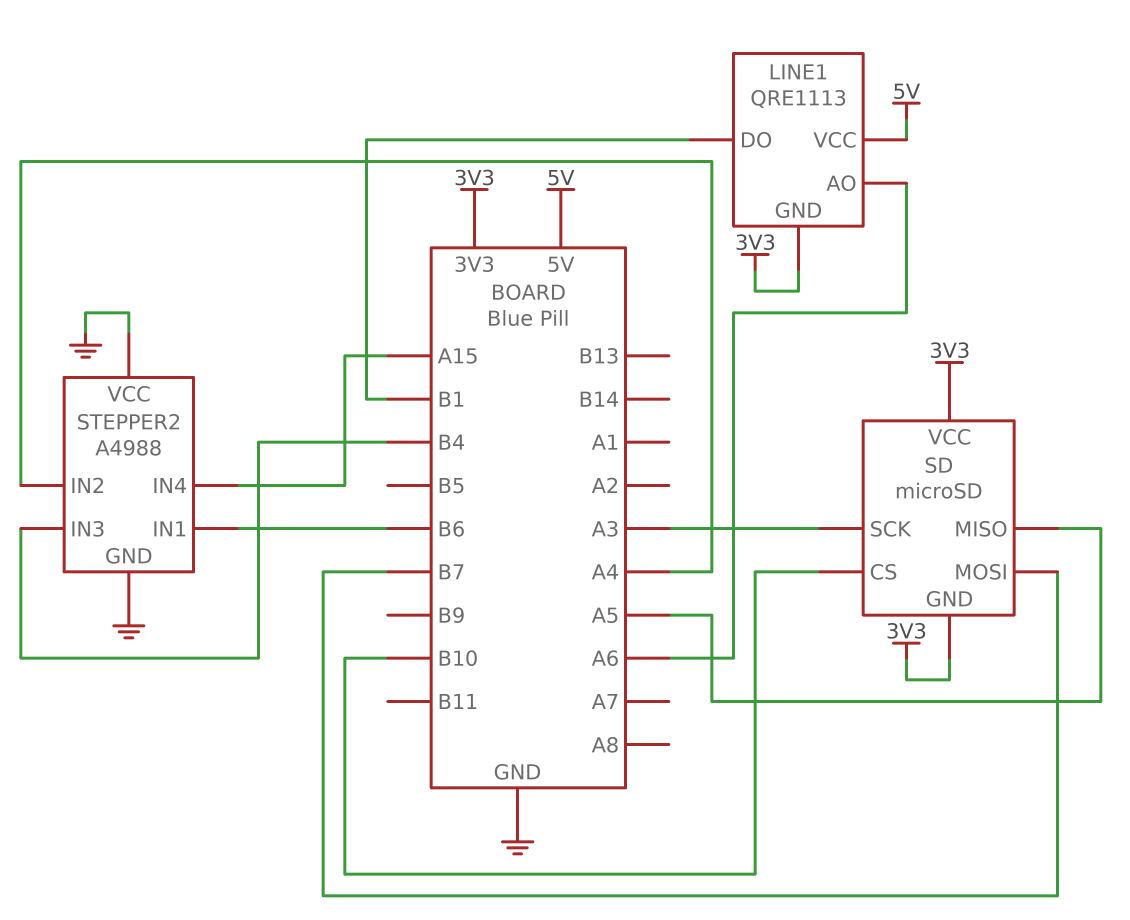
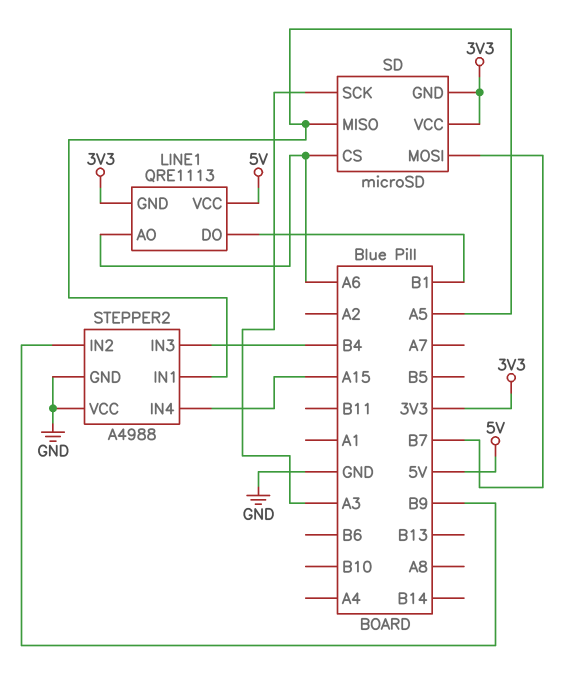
SD pin CS: B10 -> A6
STEPPER2 pin IN1: B6 -> A5
STEPPER2 pin IN2: A4 -> B9

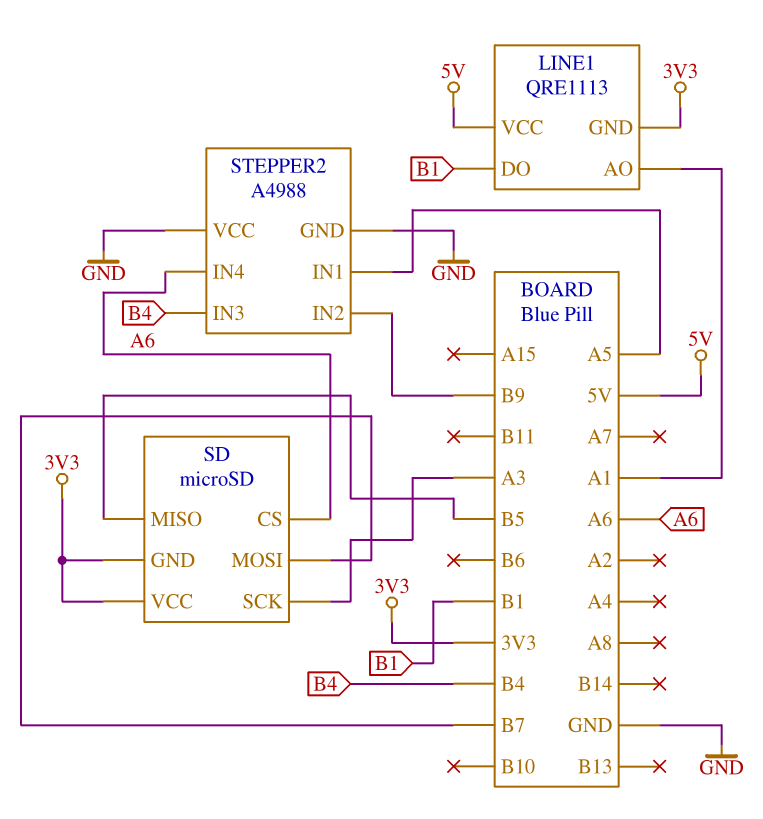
LINE1 pin AO: A6 -> A1
SD pin MISO: A5 -> B5
STEPPER2 pin IN4: A15 -> A6

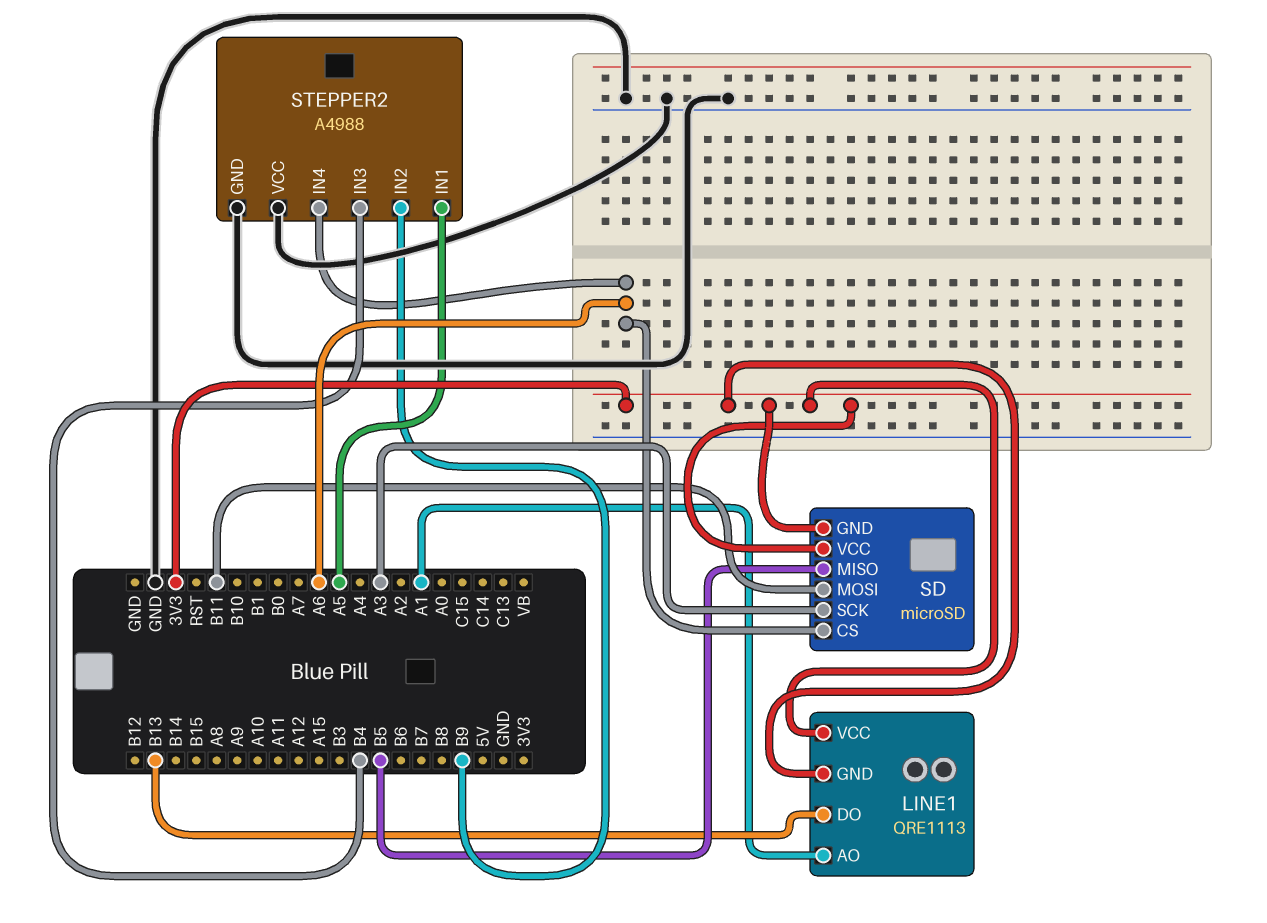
LINE1 pin DO: B1 -> B13
LINE1 pin VCC: 5V -> 3V3
SD pin MOSI: B7 -> B11

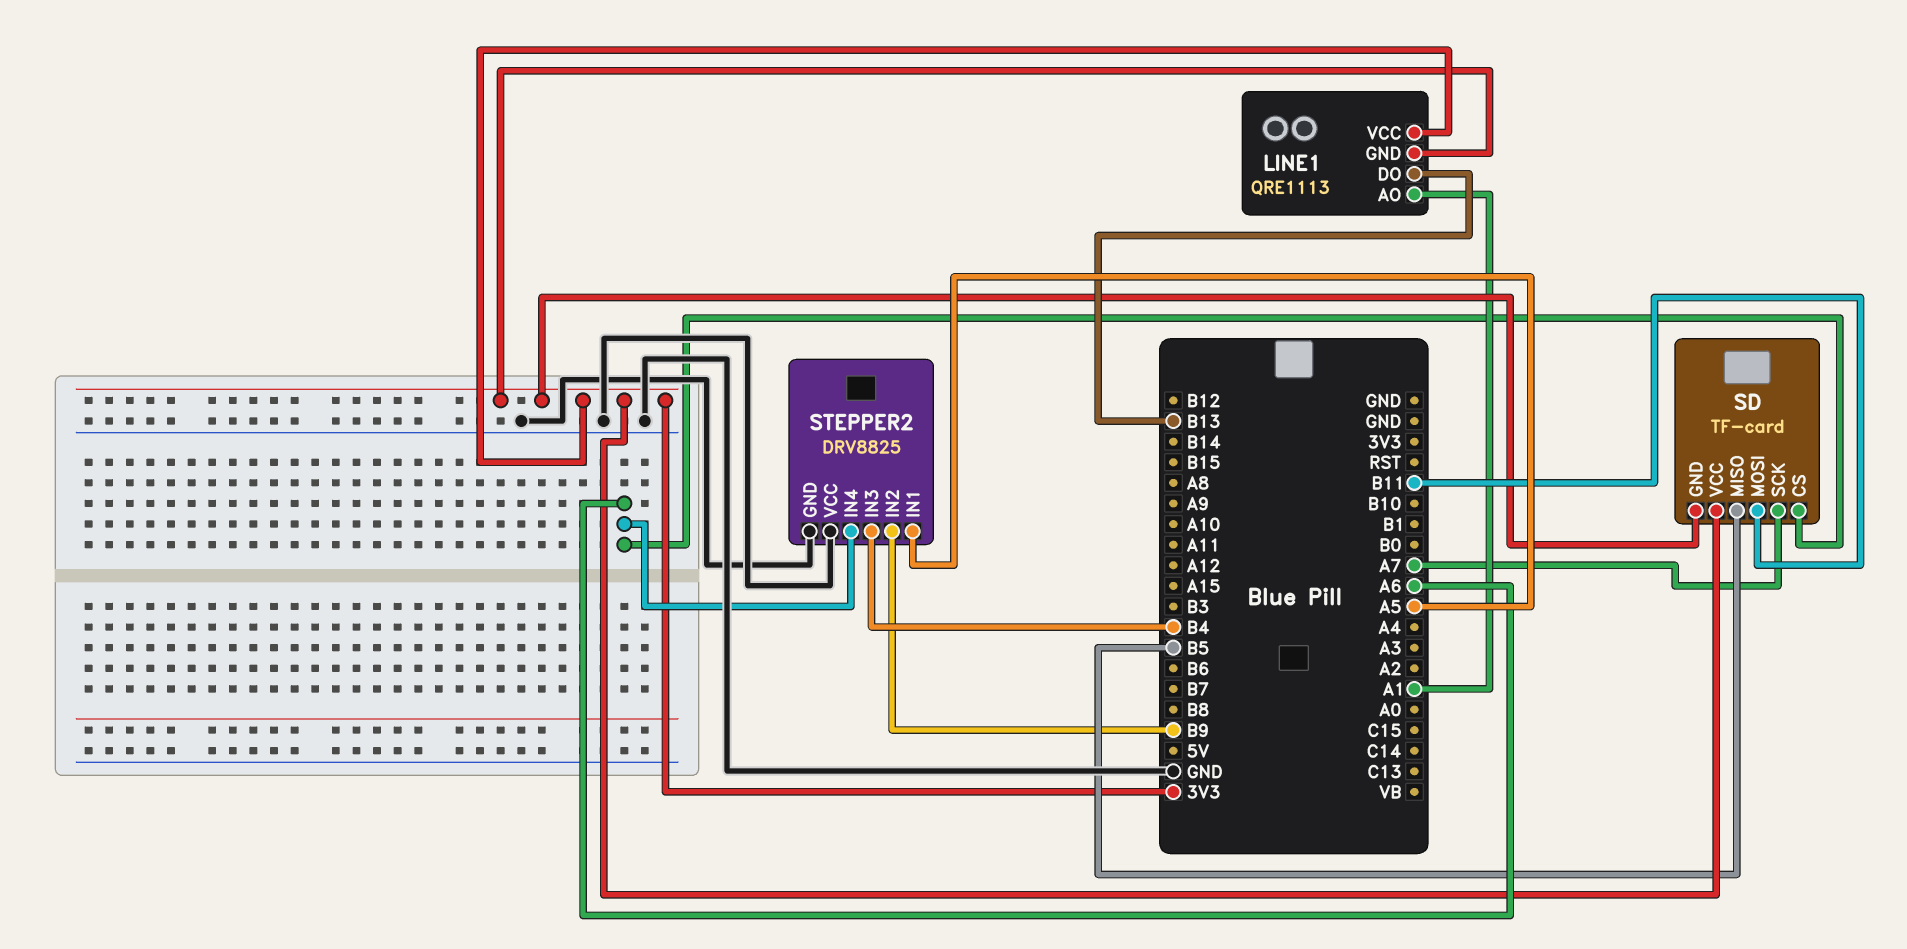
SD: microSD -> TF-card
SD pin SCK: A3 -> A7
STEPPER2: A4988 -> DRV8825

